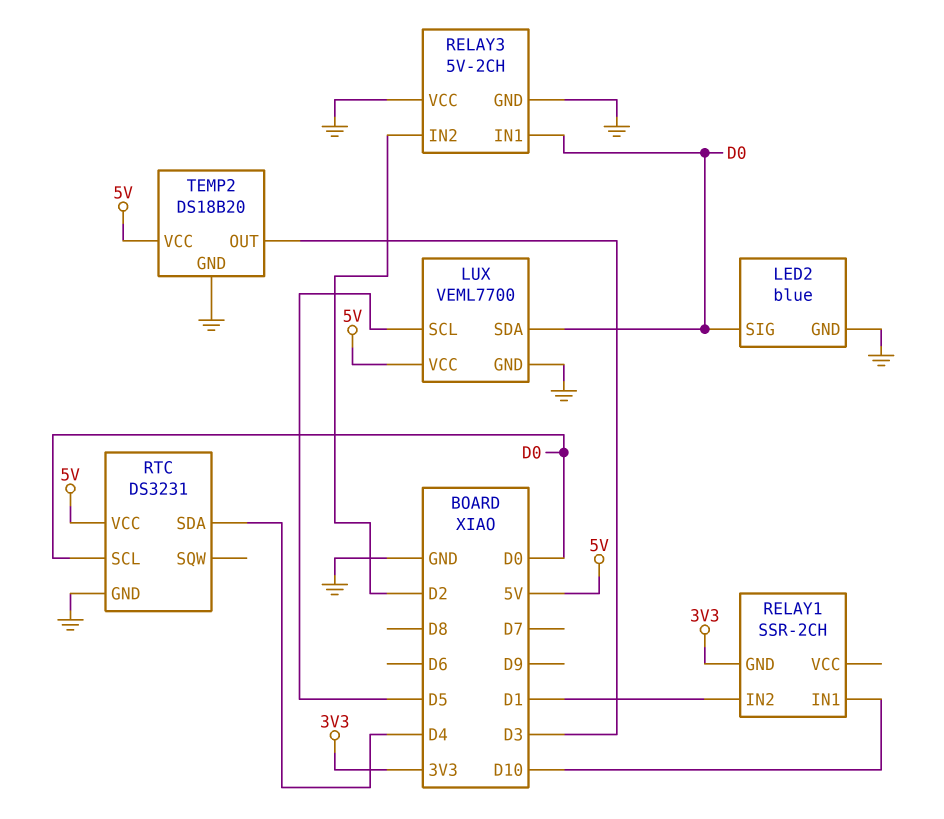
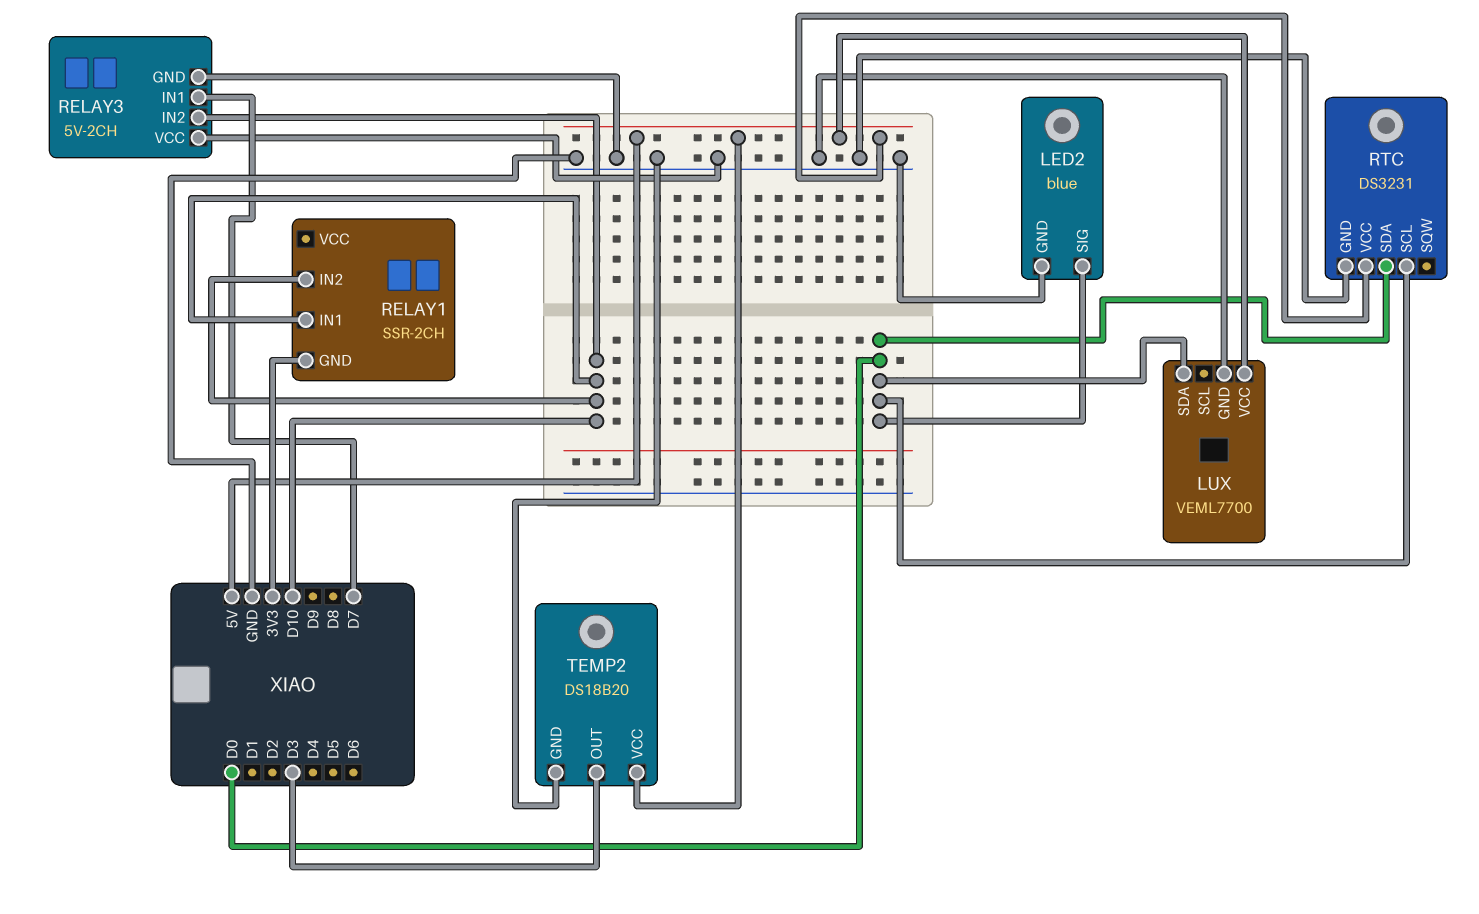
LUX pin SCL: D5 -> none
RELAY1 pin IN2: D1 -> D10
RELAY3 pin IN1: D0 -> D7
RELAY3 pin IN2: D2 -> D10
RTC pin SDA: D4 -> D0

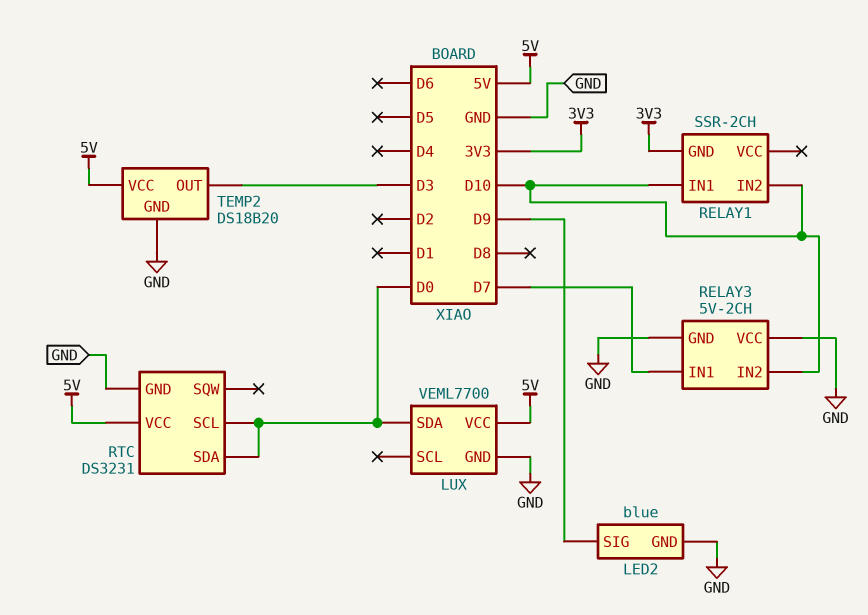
LED2 pin SIG: D0 -> D9

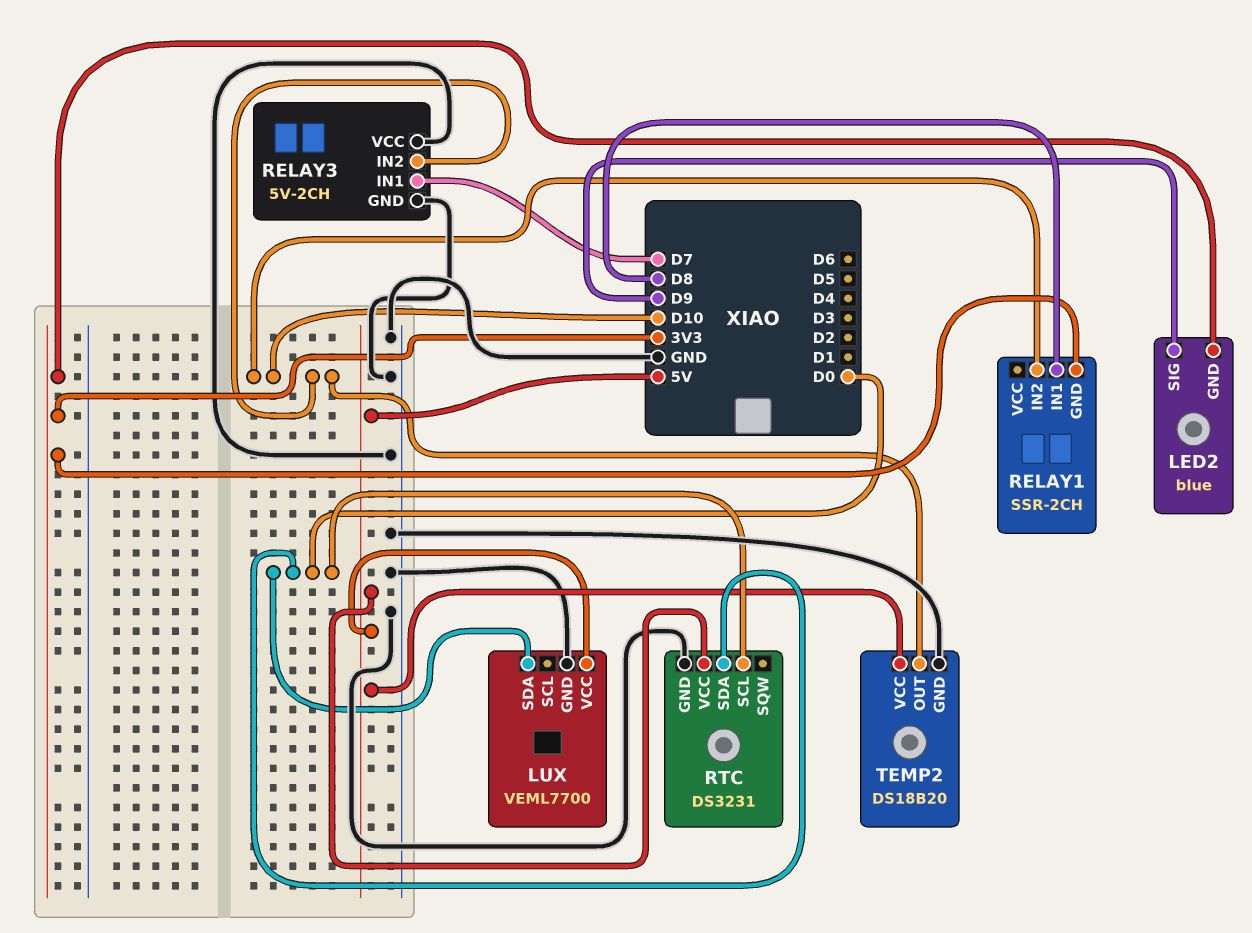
LED2 pin GND: GND -> 3V3
RELAY1 pin IN1: D10 -> D8
TEMP2 pin OUT: D3 -> D10

